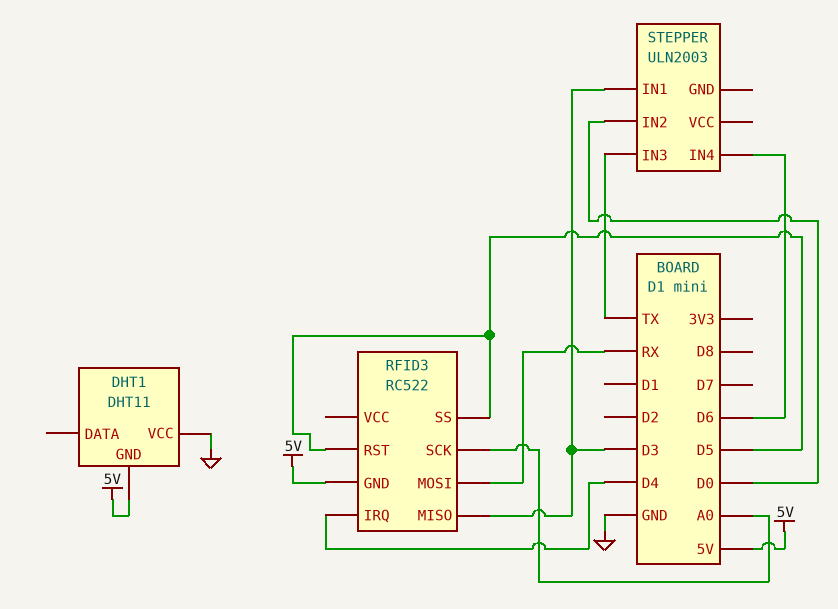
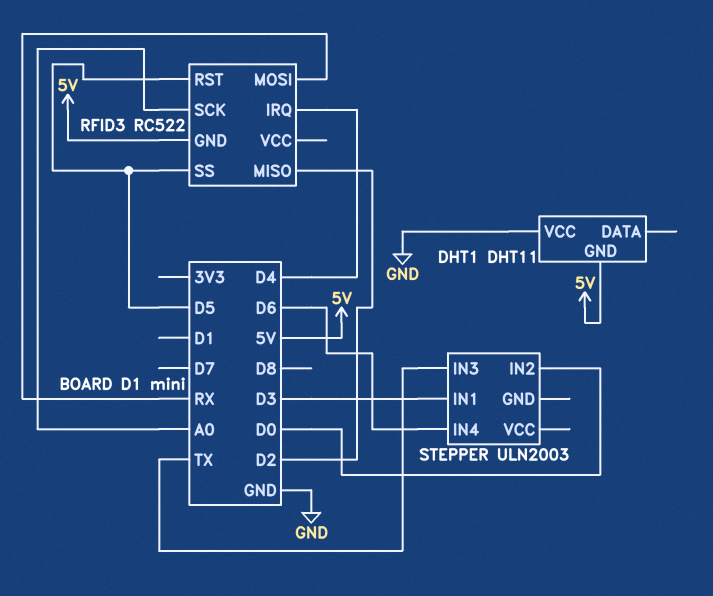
RFID3 pin MISO: D3 -> D2

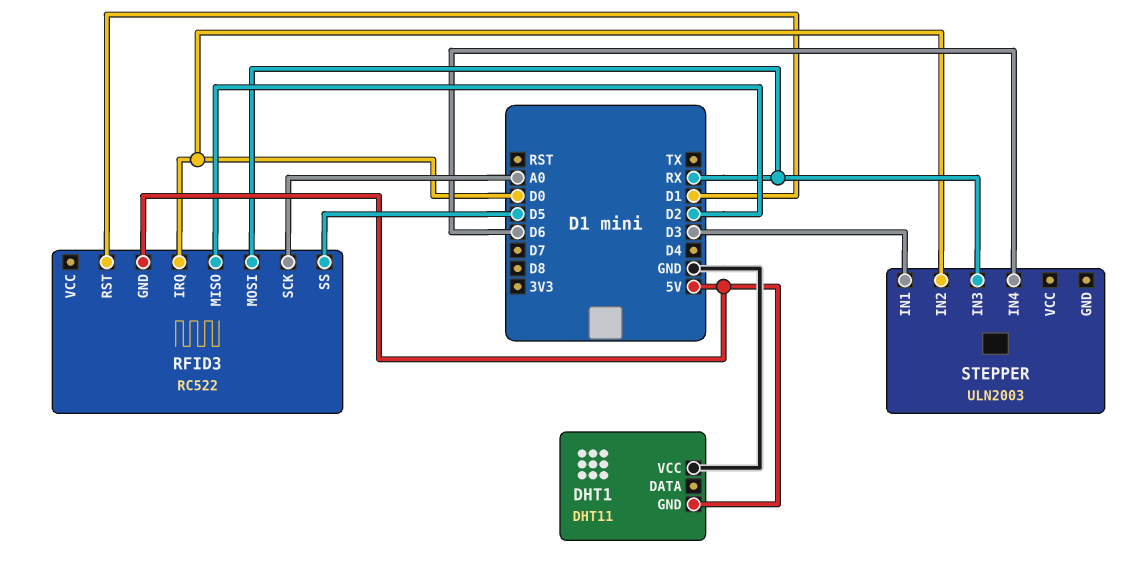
RFID3 pin IRQ: D4 -> D0
RFID3 pin RST: D5 -> D1
STEPPER pin IN3: TX -> RX

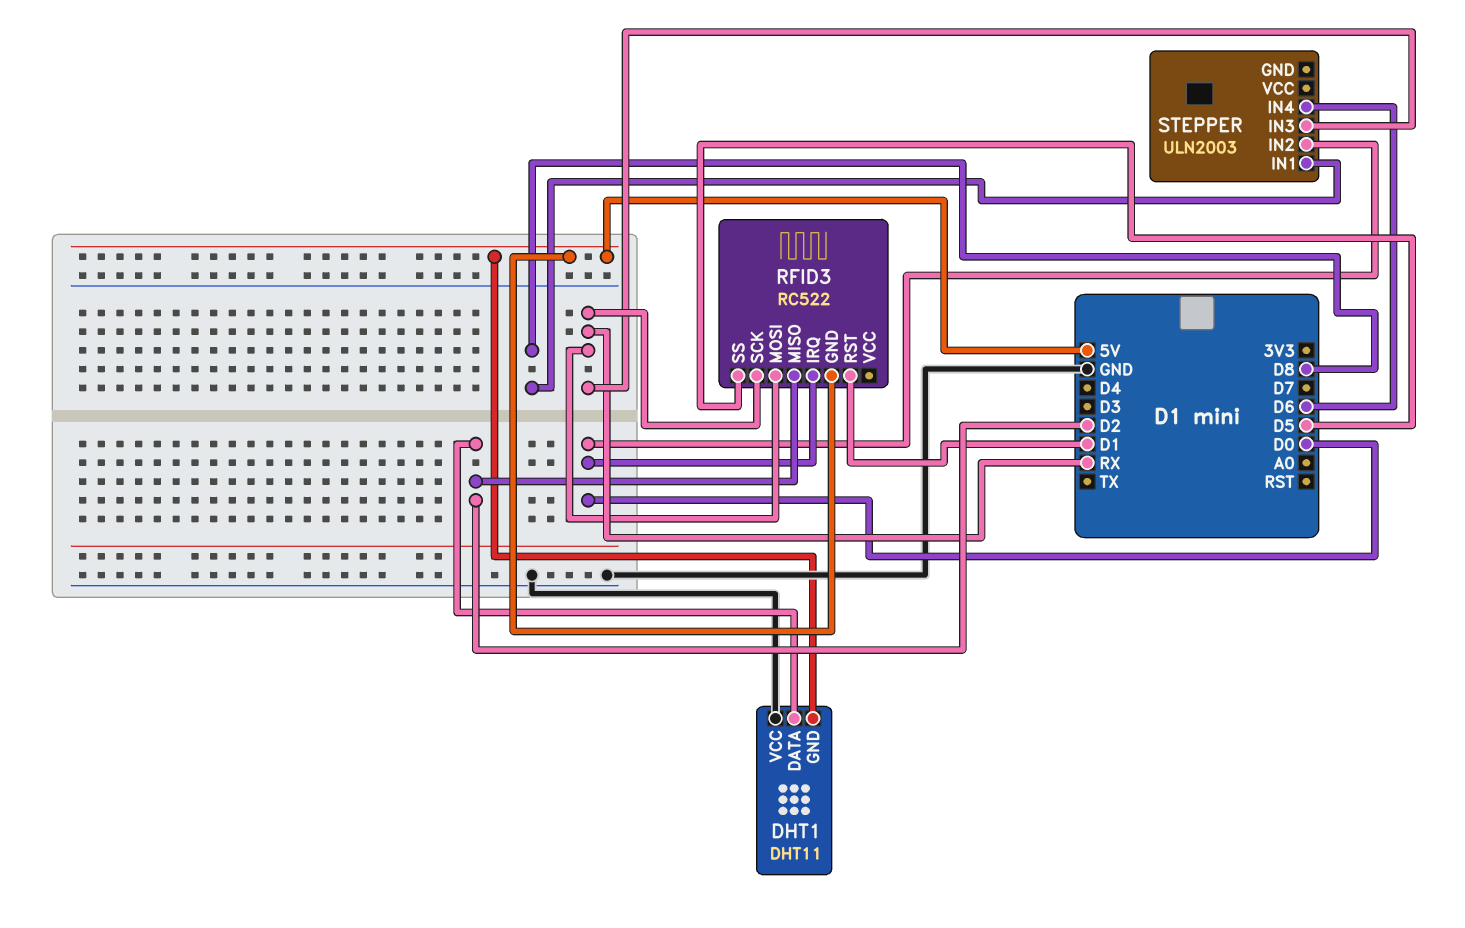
DHT1 pin DATA: none -> D2
RFID3 pin SCK: A0 -> RX
STEPPER pin IN1: D3 -> D8

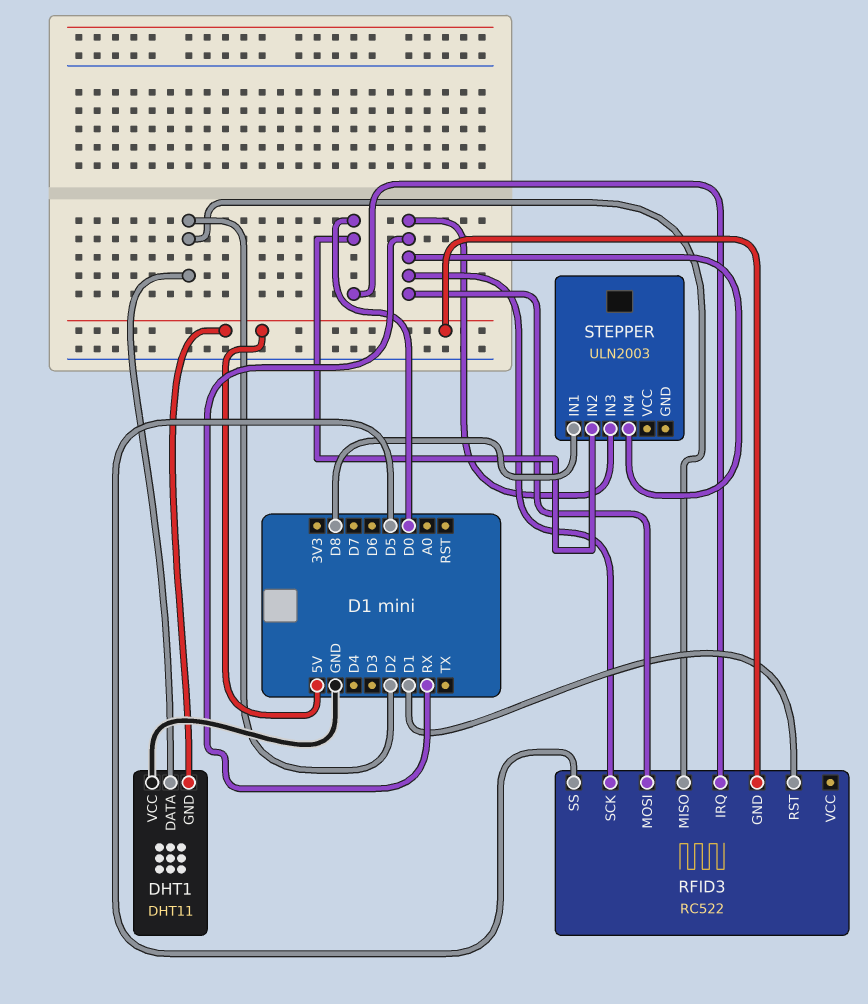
STEPPER pin IN4: D6 -> RX

